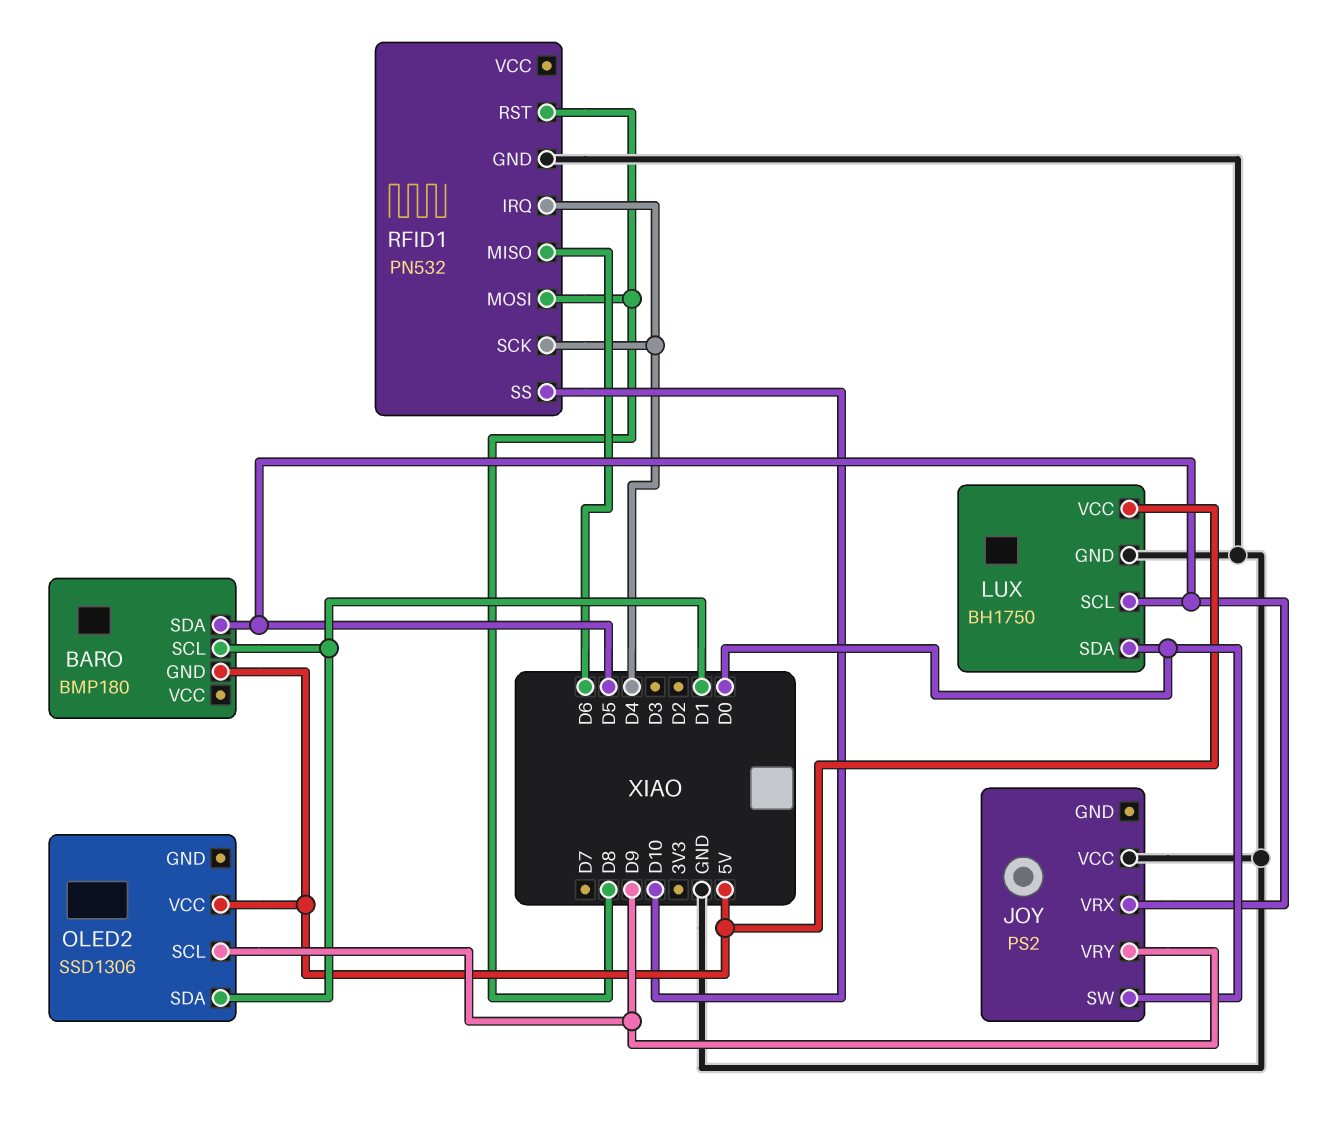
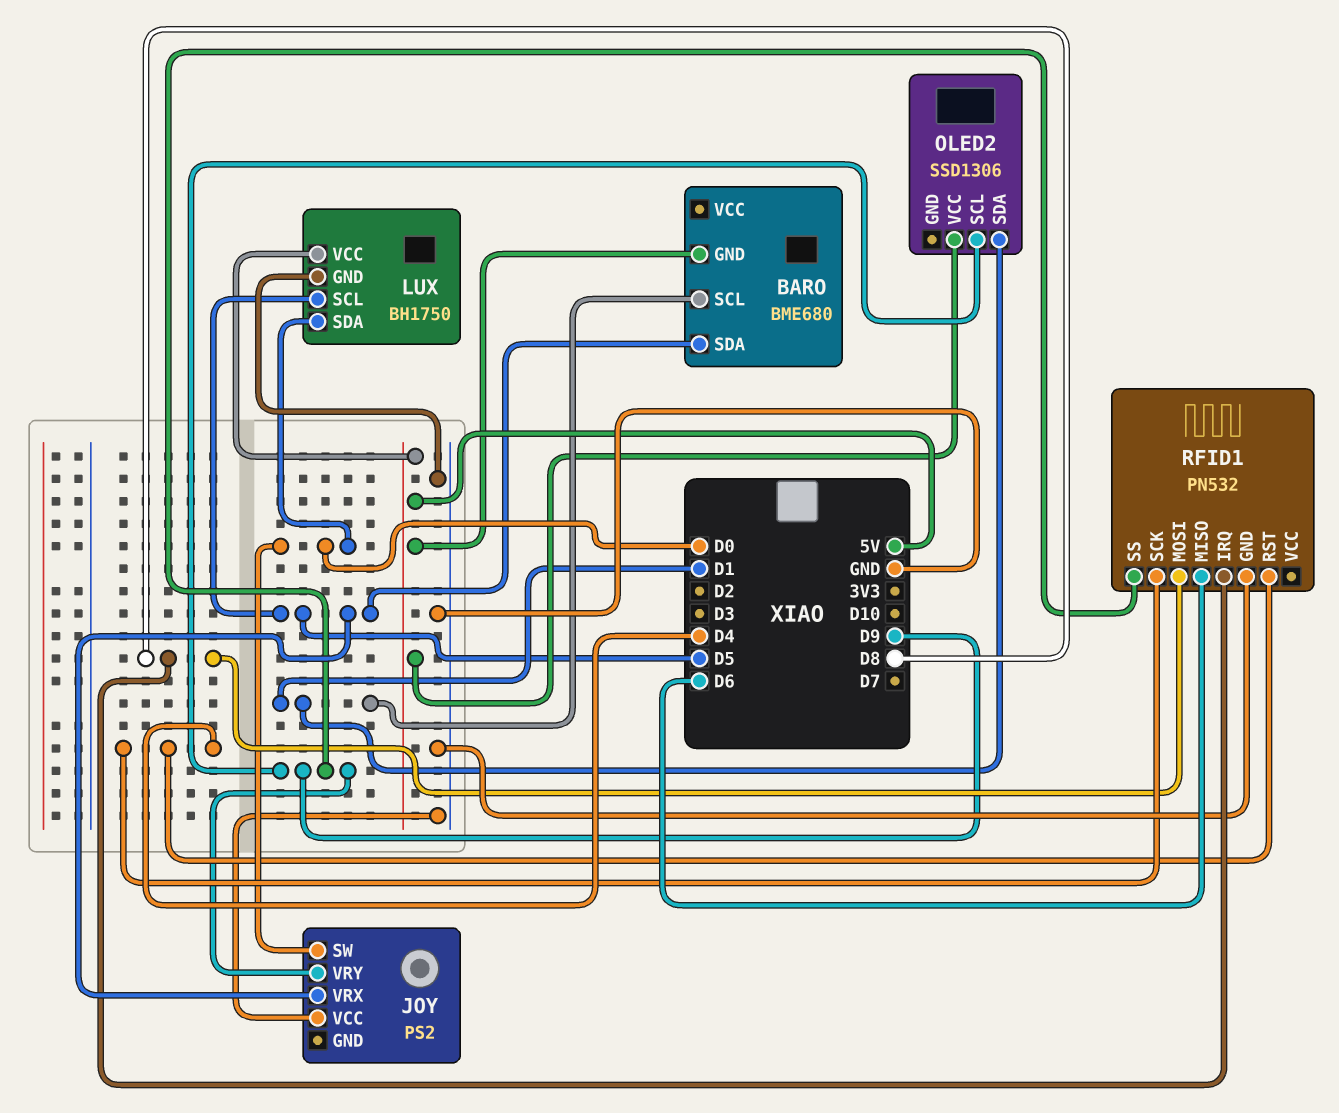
BARO: BMP180 -> BME680
RFID1 pin IRQ: D4 -> D8
RFID1 pin RST: D8 -> D4
RFID1 pin SS: D10 -> D9

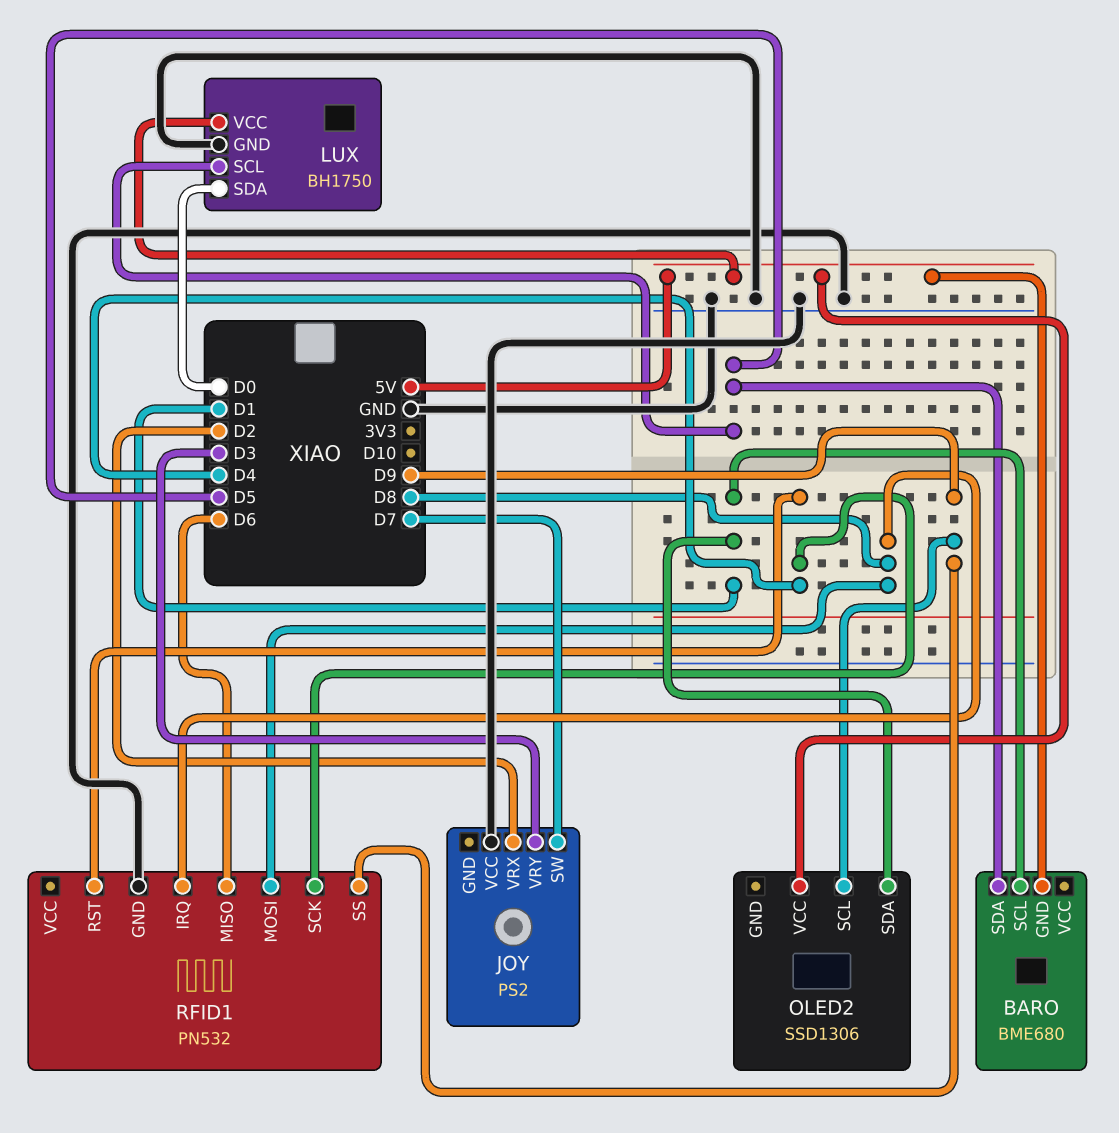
JOY pin SW: D0 -> D7
JOY pin VRX: D5 -> D2
JOY pin VRY: D9 -> D3

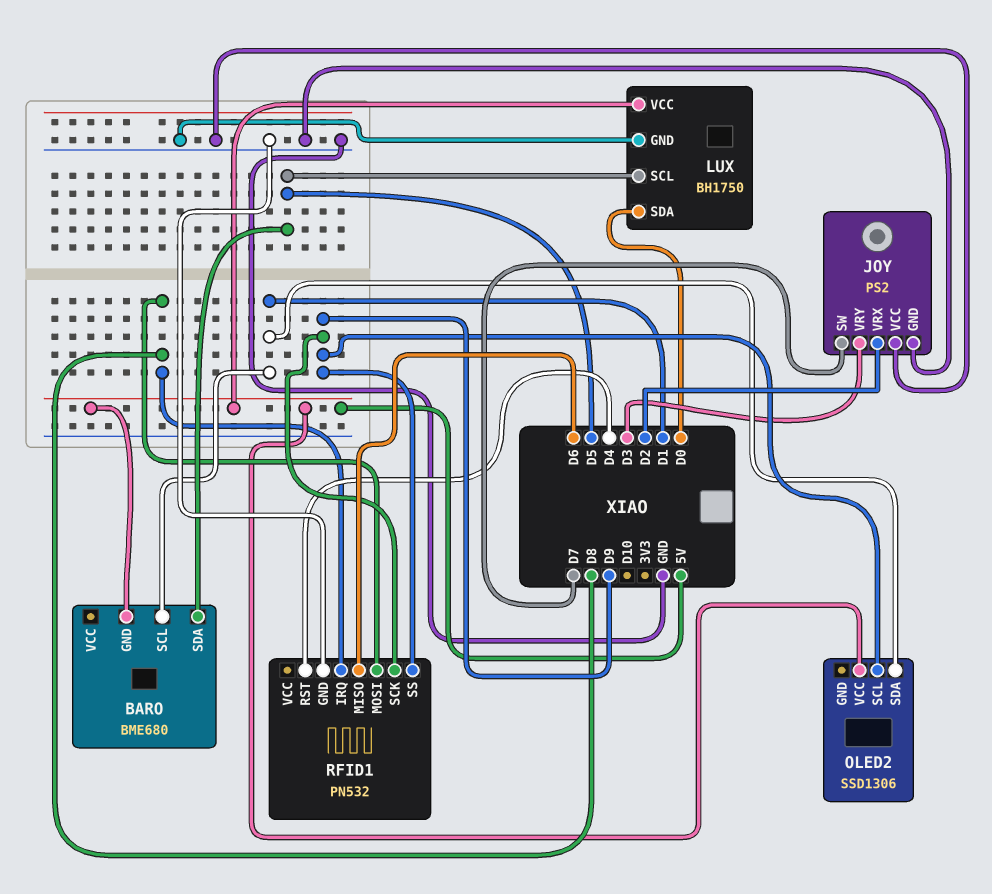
JOY pin GND: none -> GND
RFID1 pin SCK: D4 -> D9

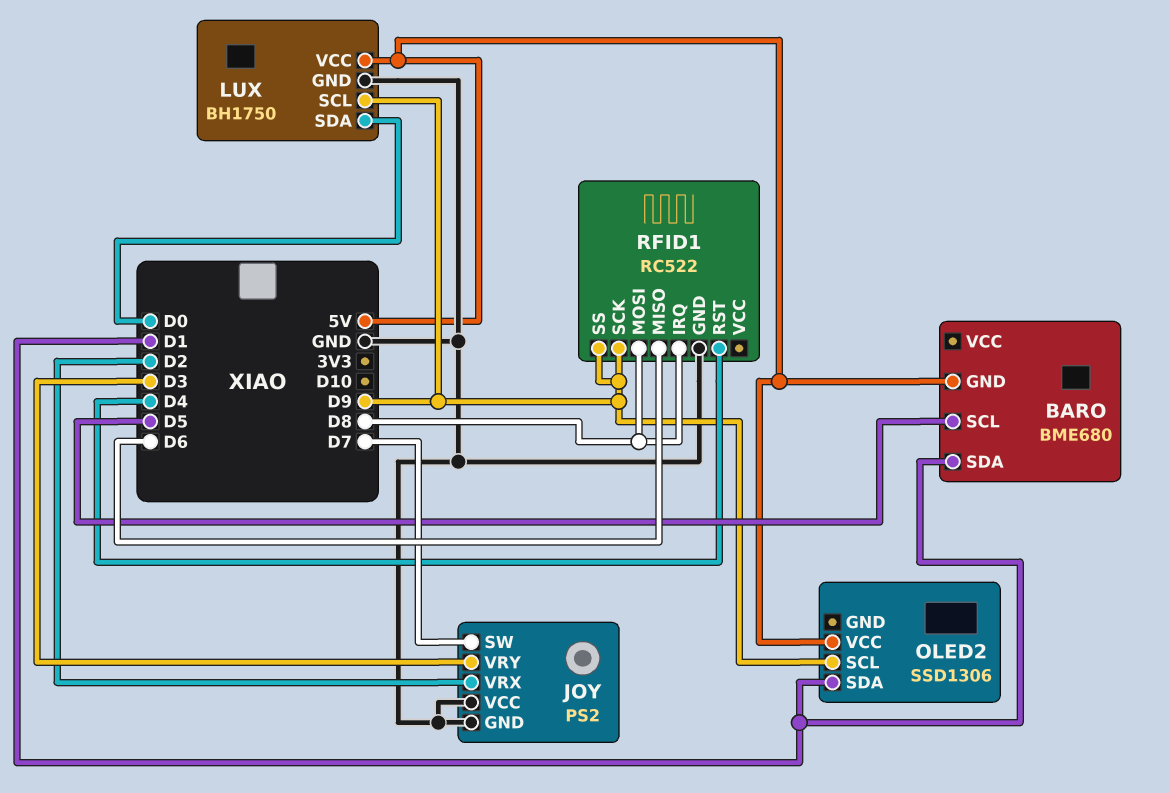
BARO pin SCL: D1 -> D5
BARO pin SDA: D5 -> D1
LUX pin SCL: D5 -> D9
RFID1: PN532 -> RC522

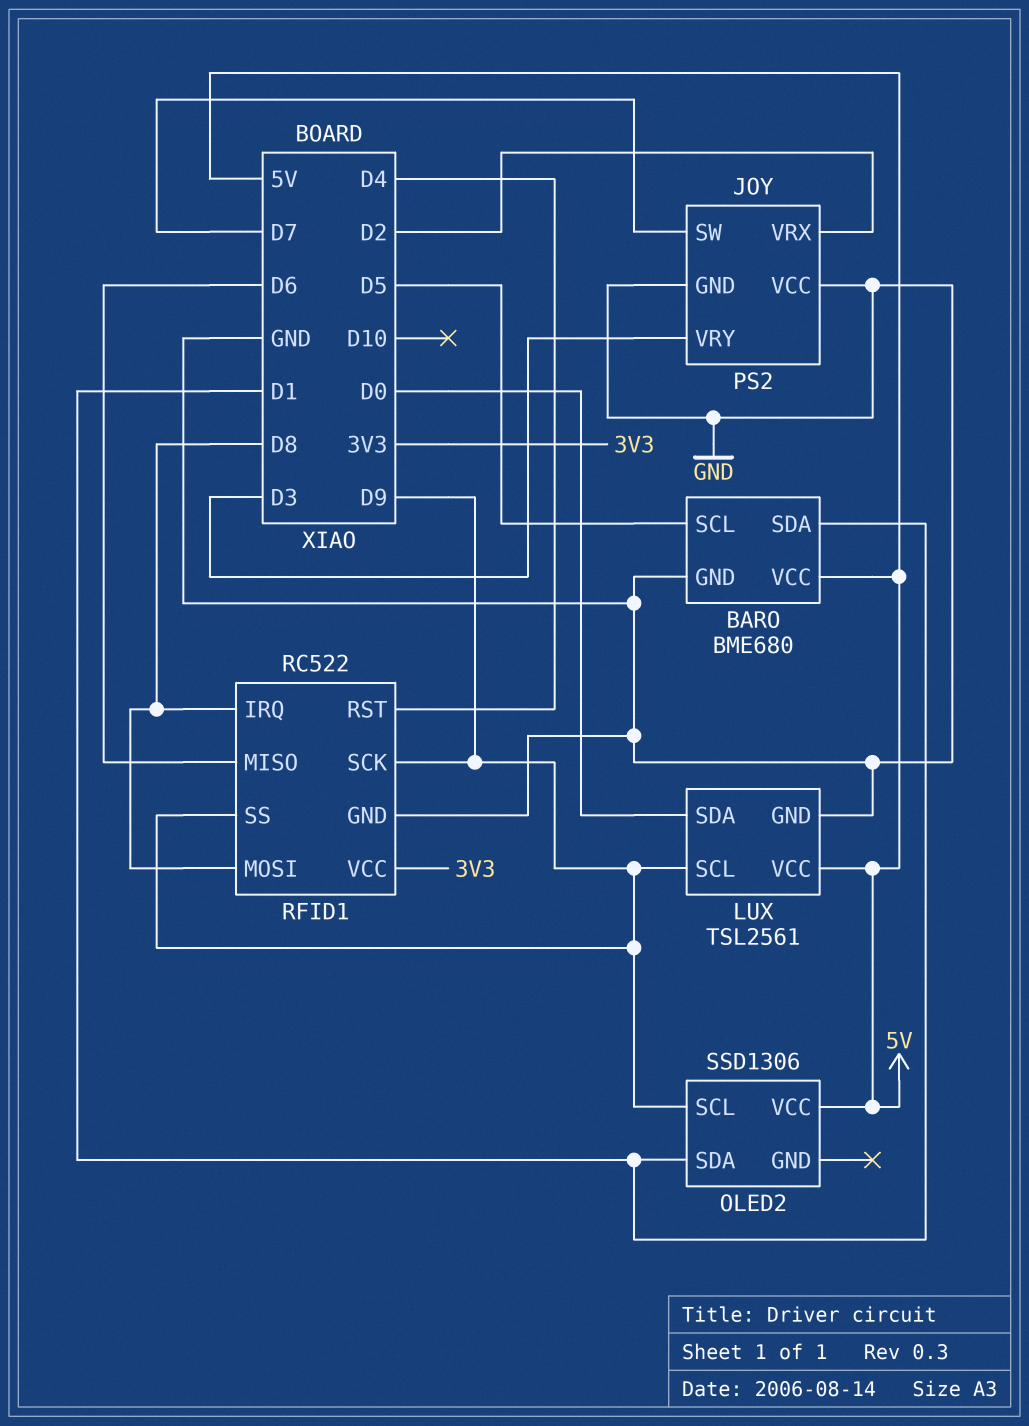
BARO pin GND: 5V -> GND
BARO pin VCC: none -> 5V
LUX: BH1750 -> TSL2561
RFID1 pin VCC: none -> 3V3

